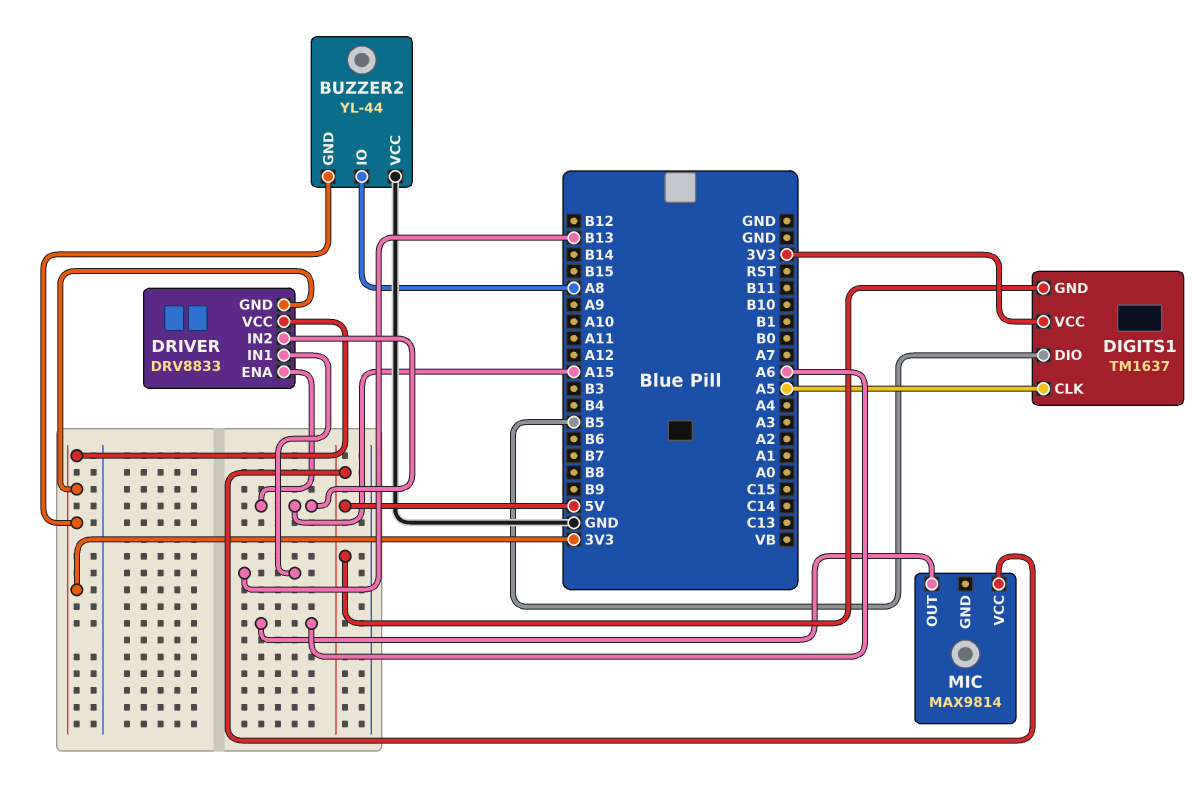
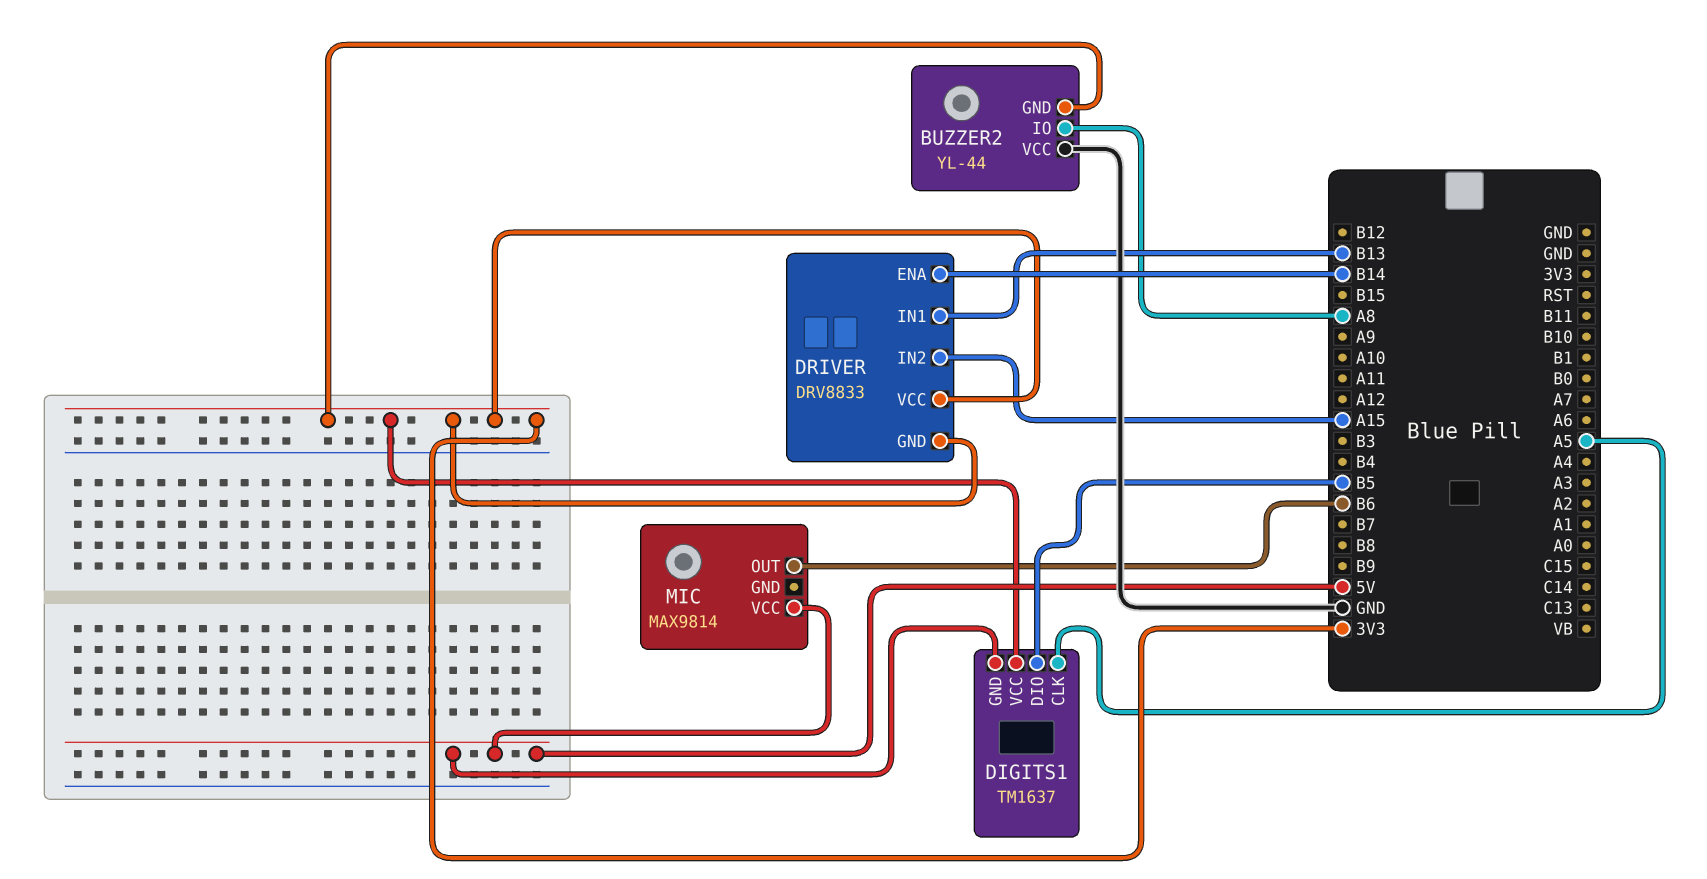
DRIVER pin ENA: A15 -> B14
MIC pin OUT: A6 -> B6

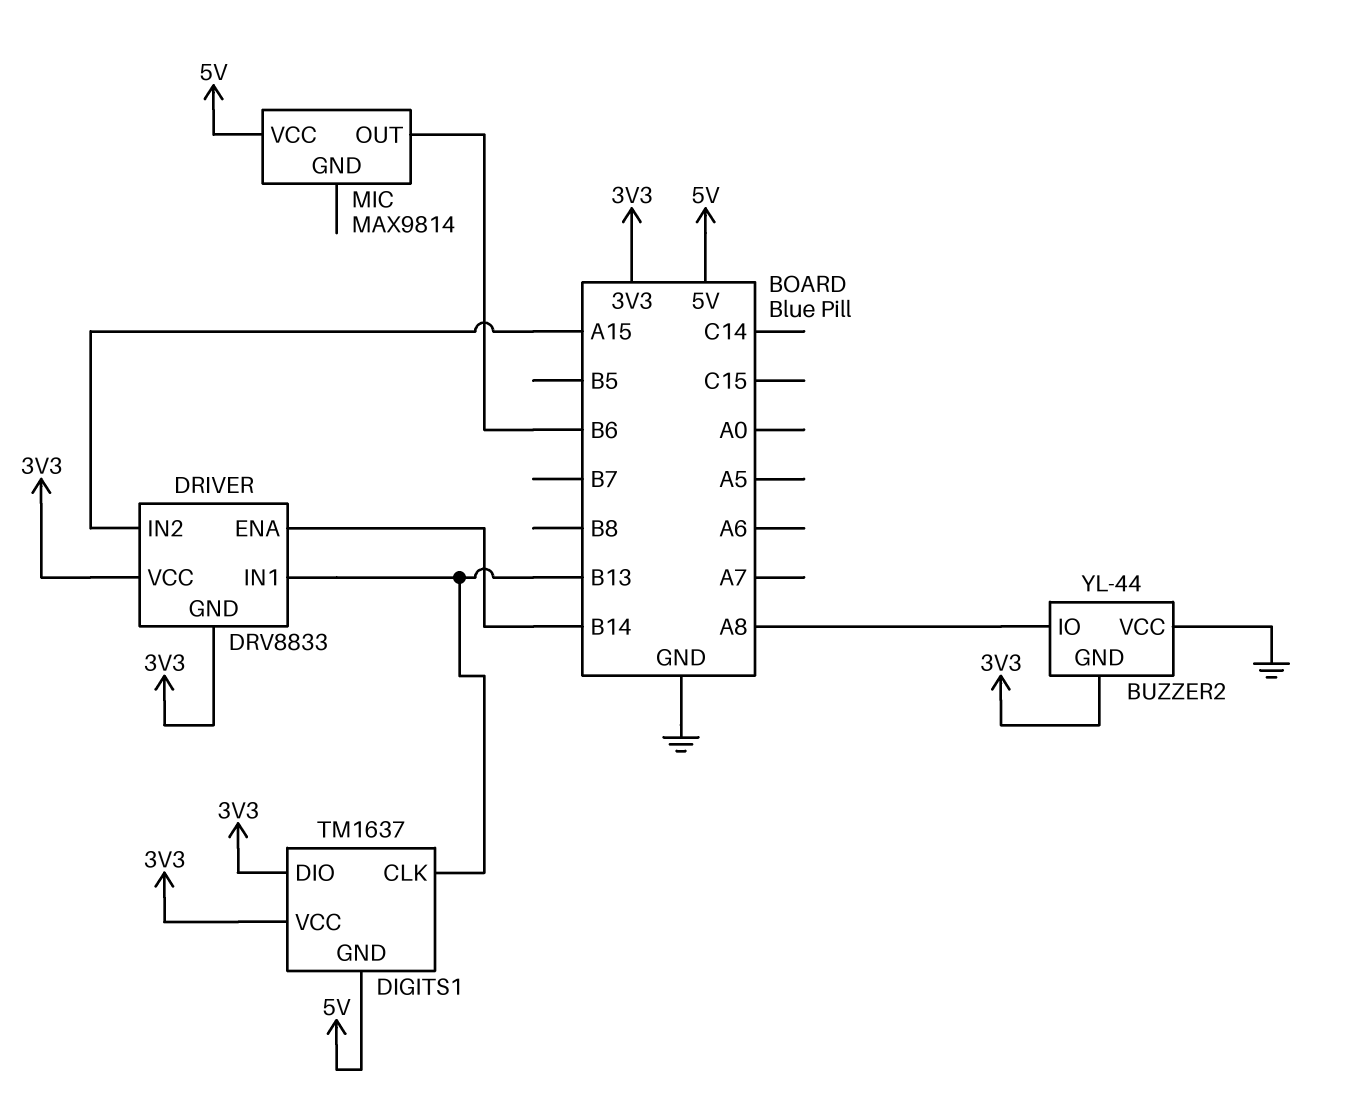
DIGITS1 pin CLK: A5 -> B13
DIGITS1 pin DIO: B5 -> 3V3

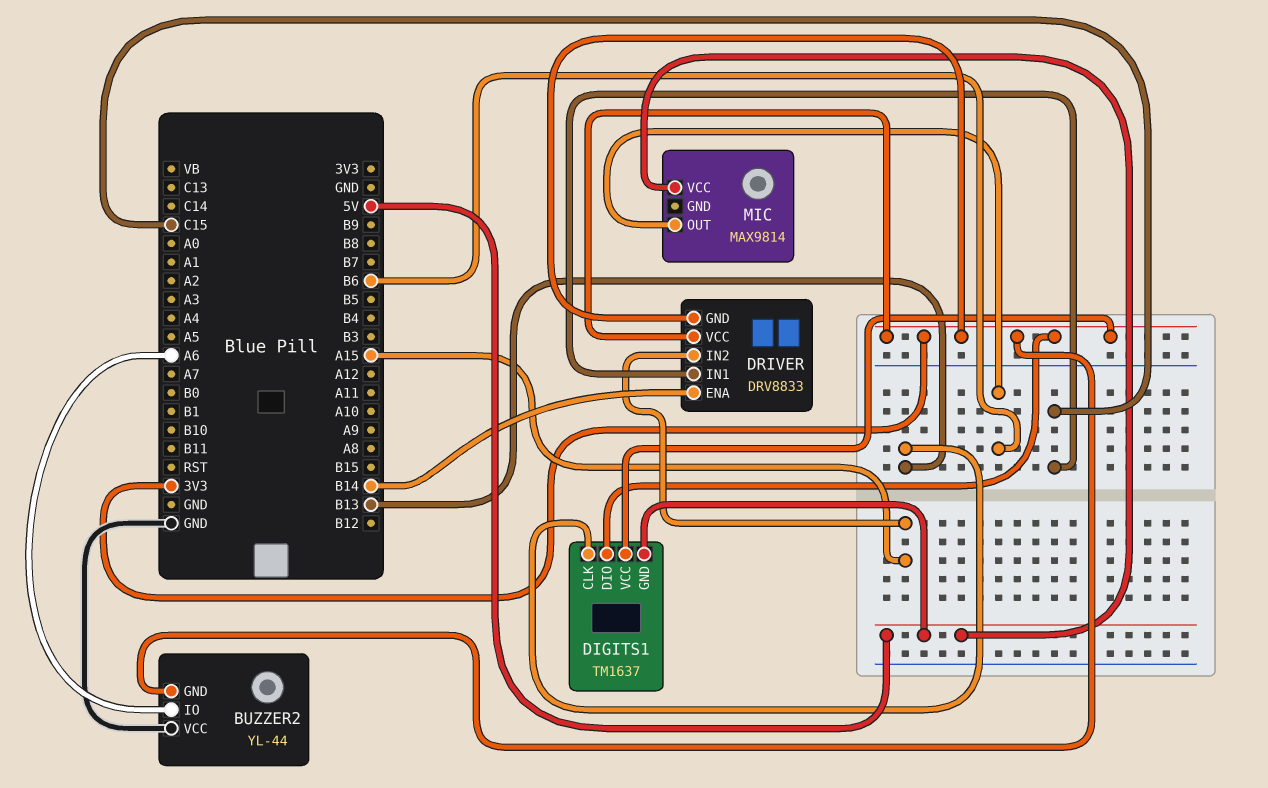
BUZZER2 pin IO: A8 -> A6
DRIVER pin IN1: B13 -> C15

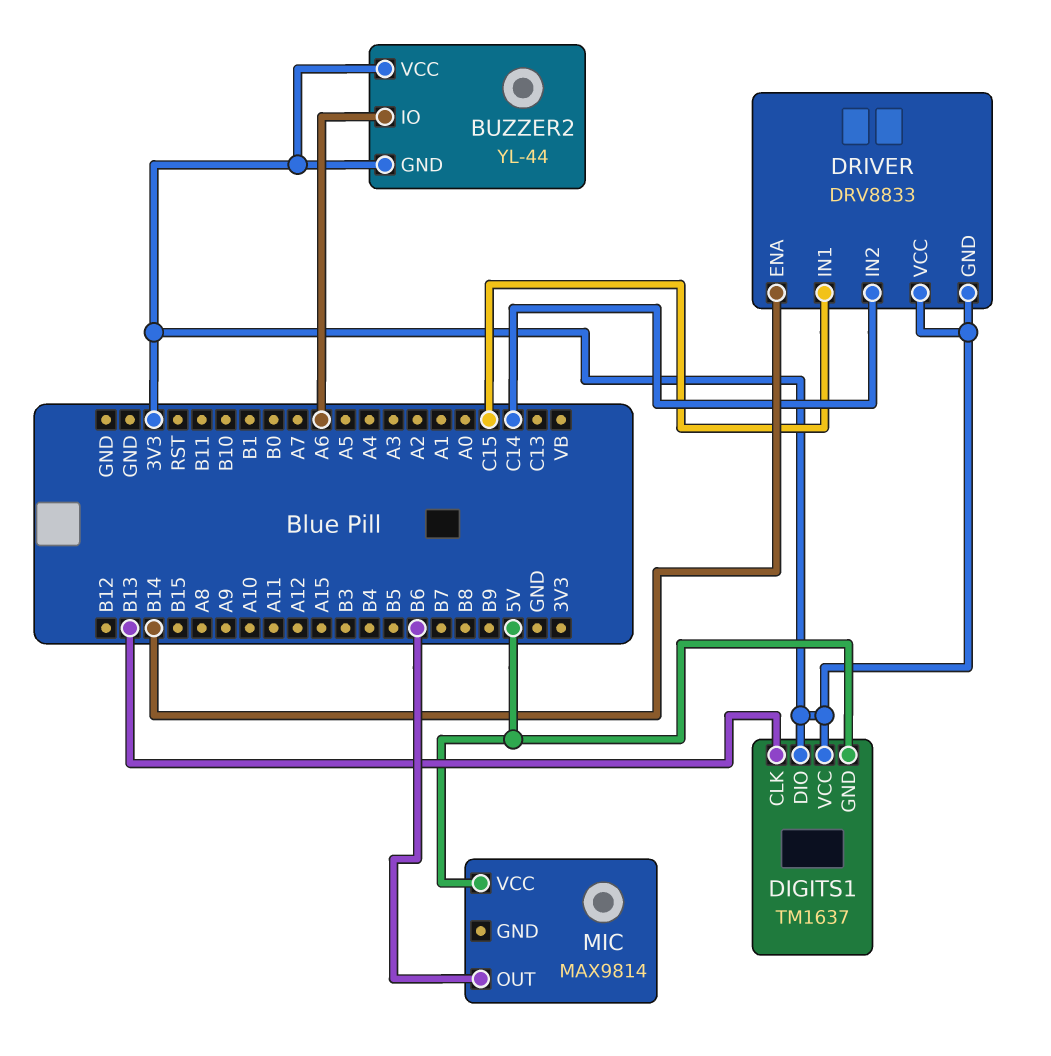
BUZZER2 pin VCC: GND -> 3V3
DRIVER pin IN2: A15 -> C14

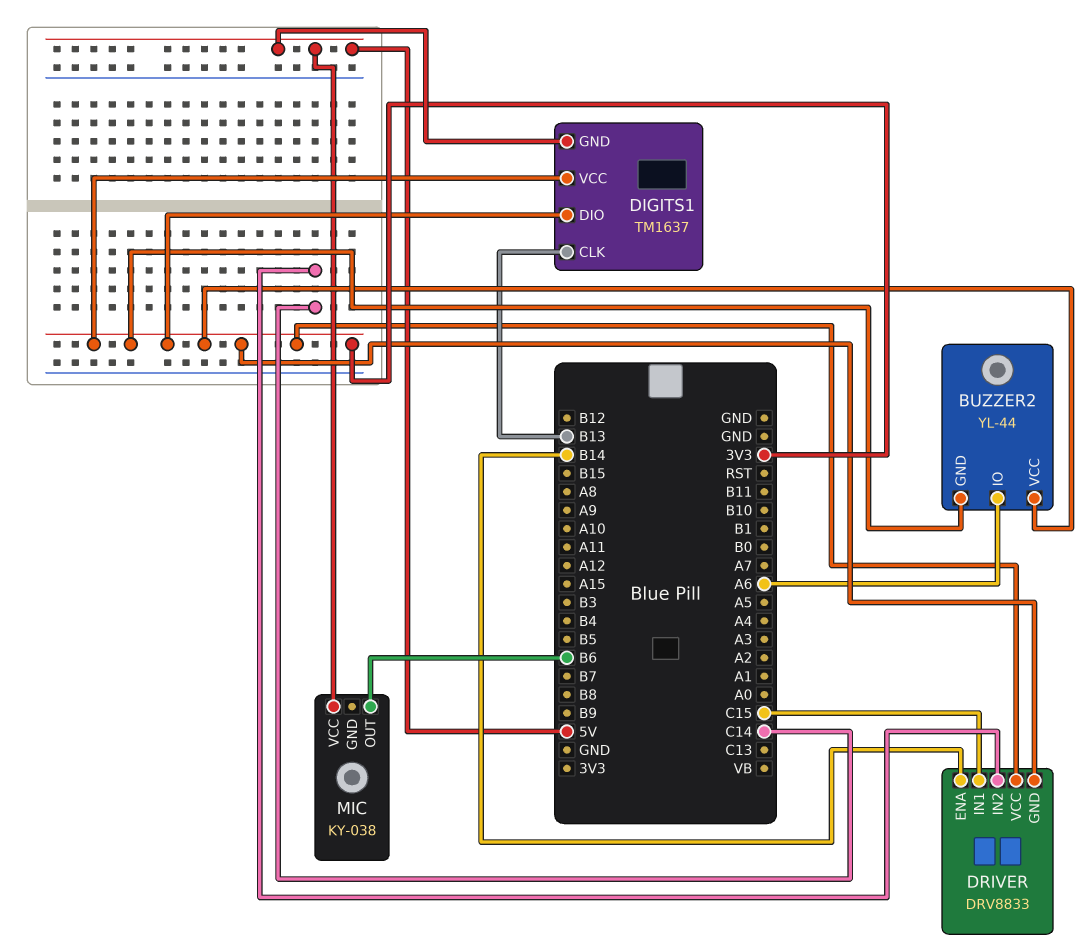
MIC: MAX9814 -> KY-038

